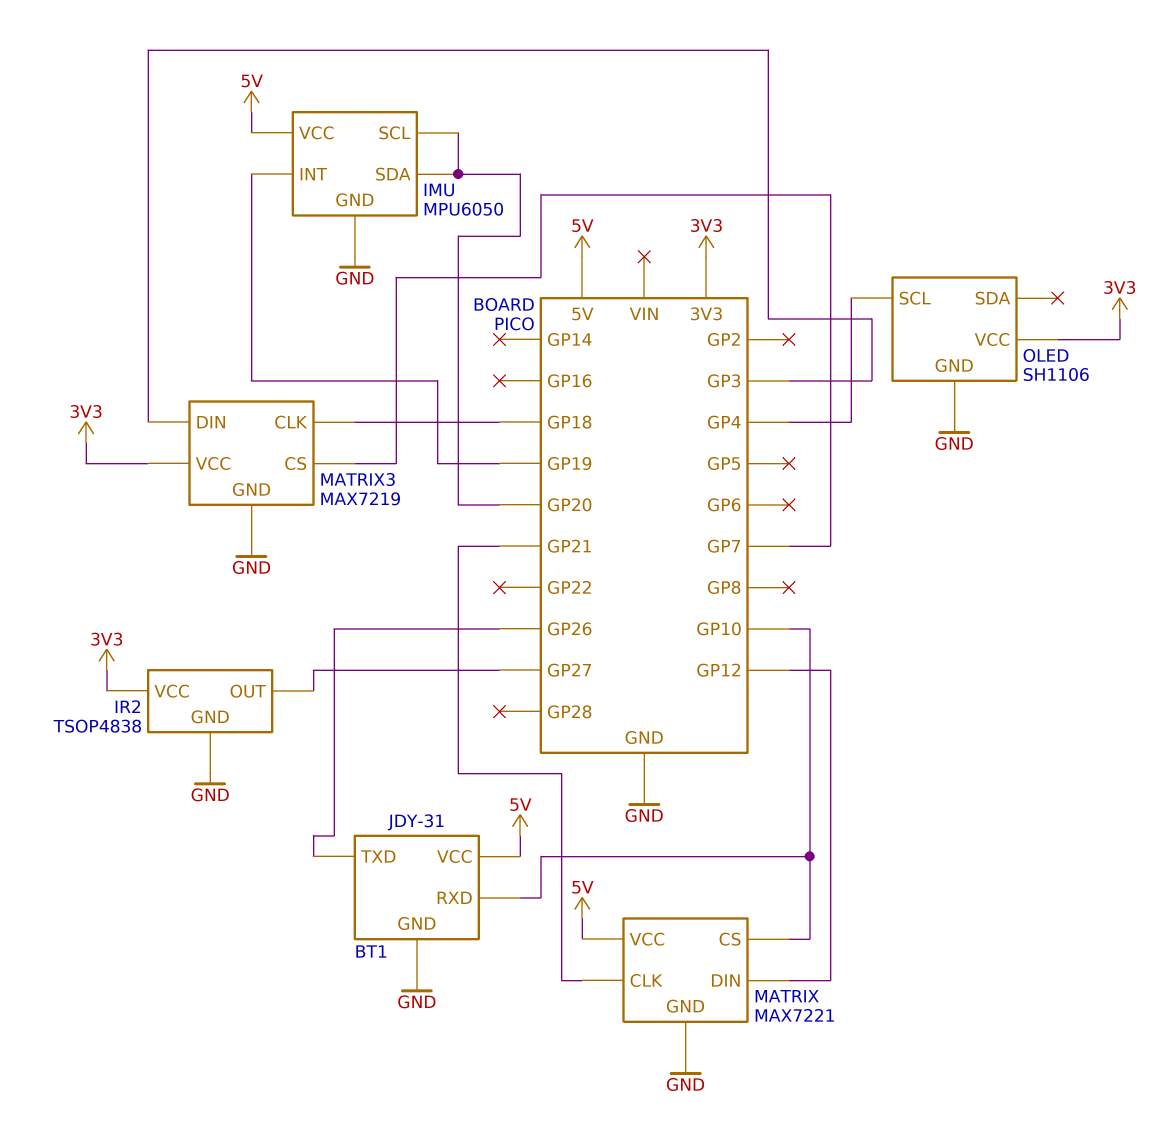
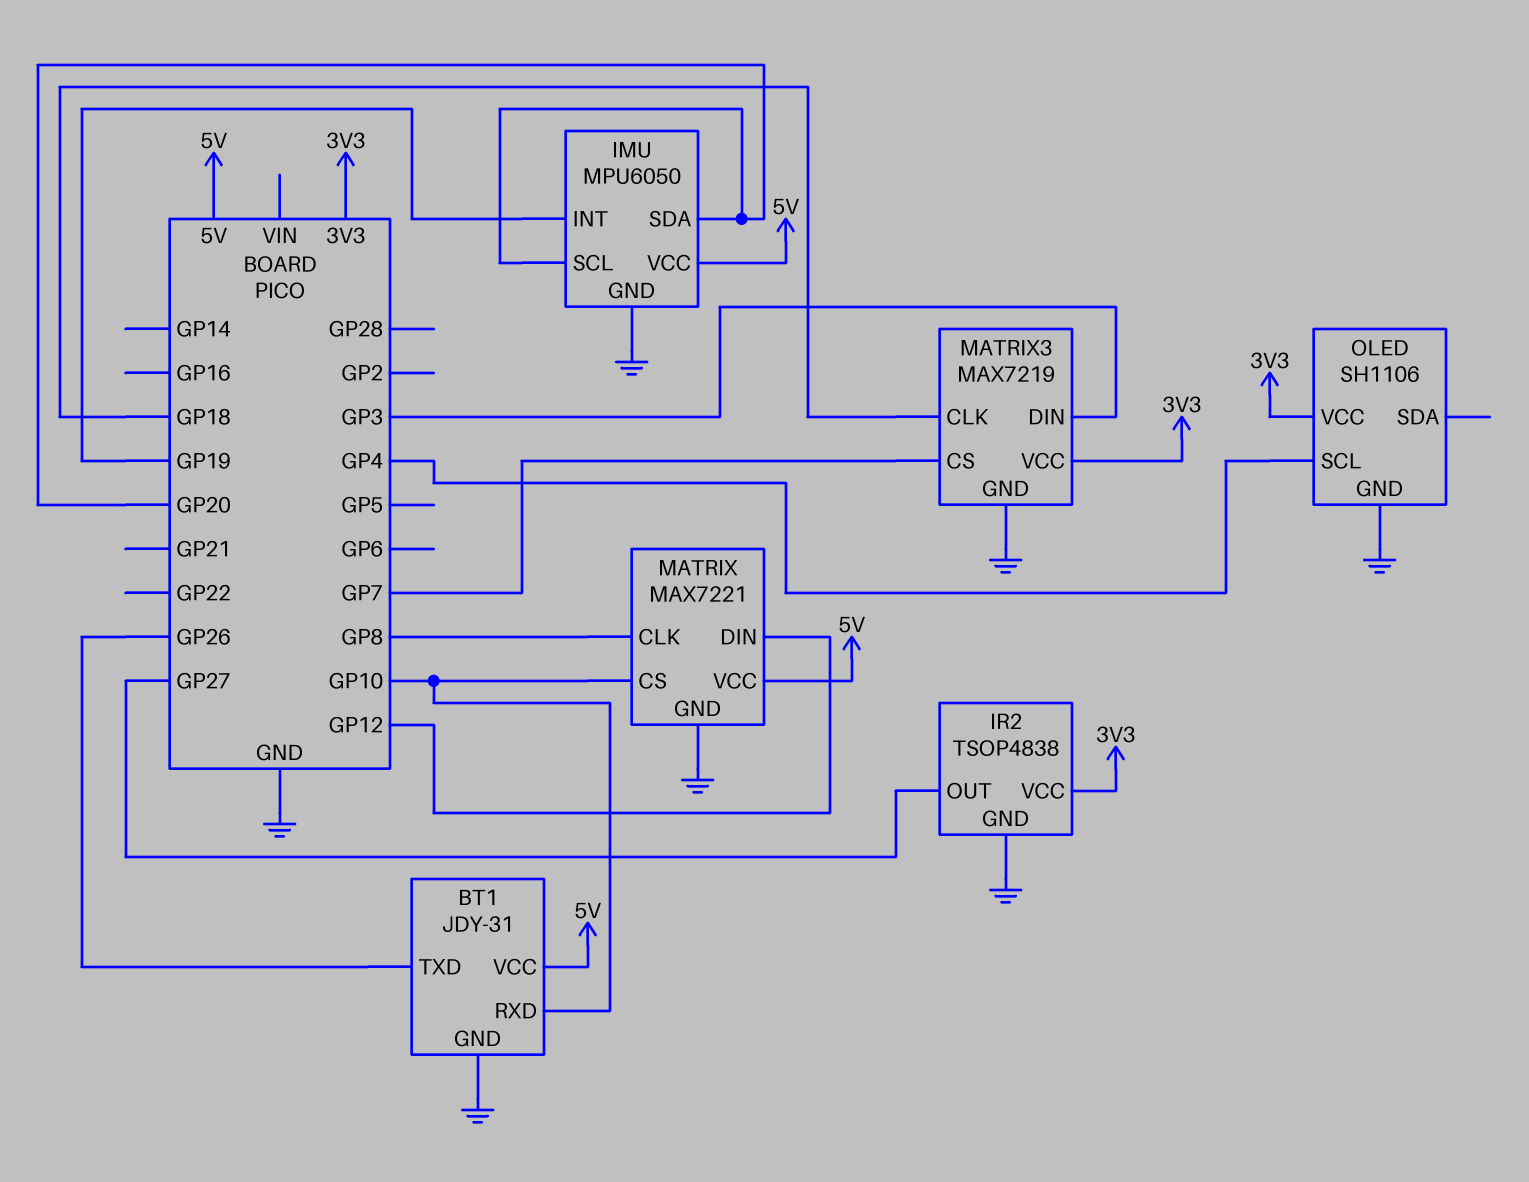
MATRIX pin CLK: GP21 -> GP8

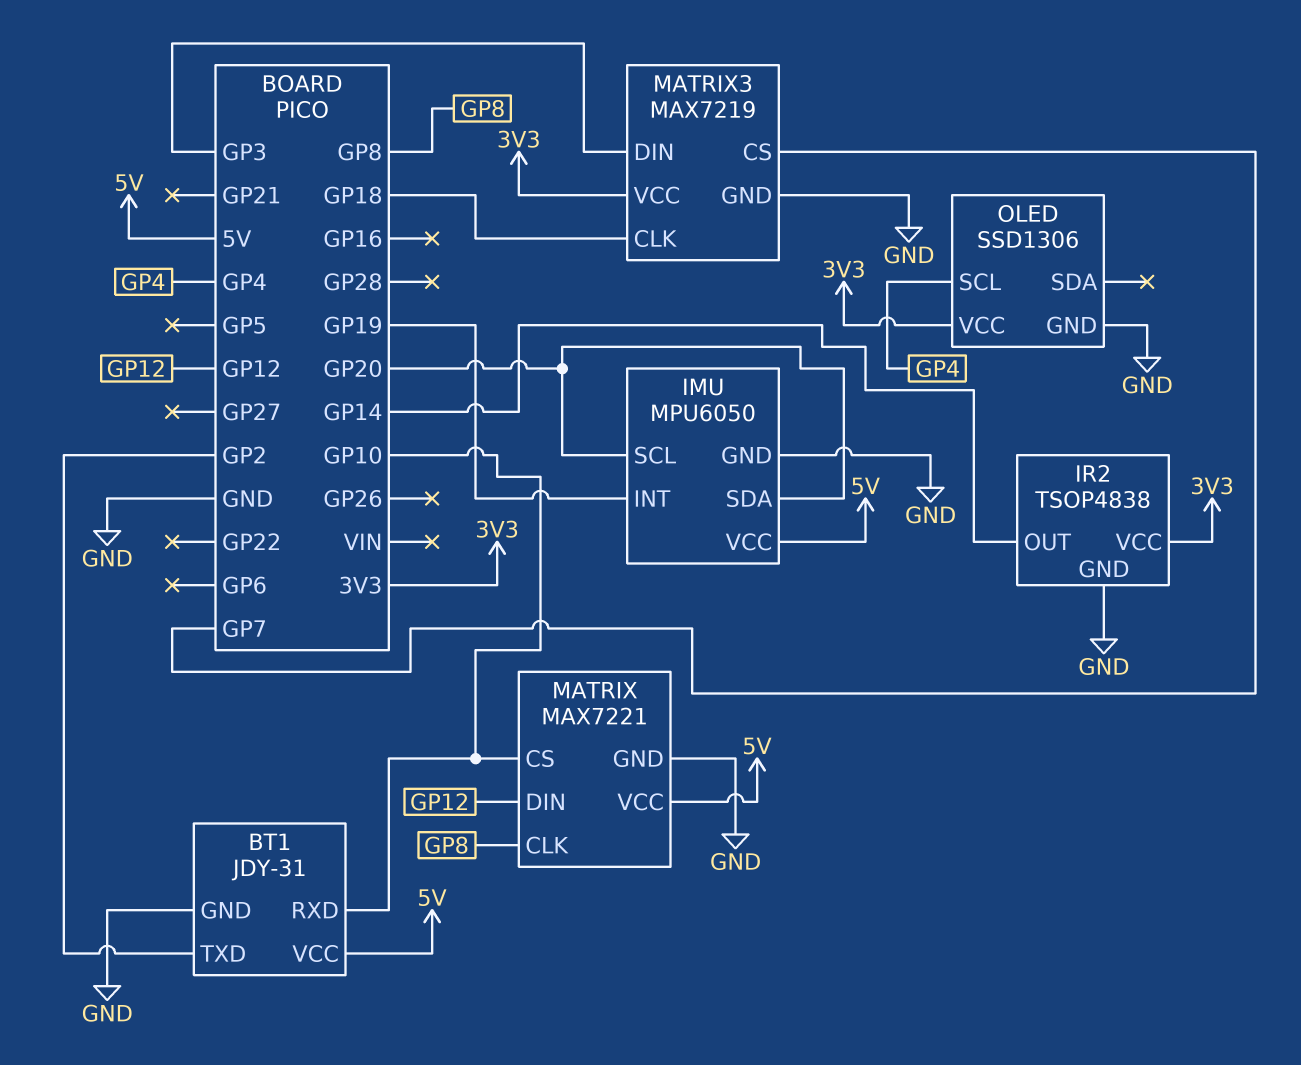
BT1 pin TXD: GP26 -> GP2
IR2 pin OUT: GP27 -> GP14
OLED: SH1106 -> SSD1306

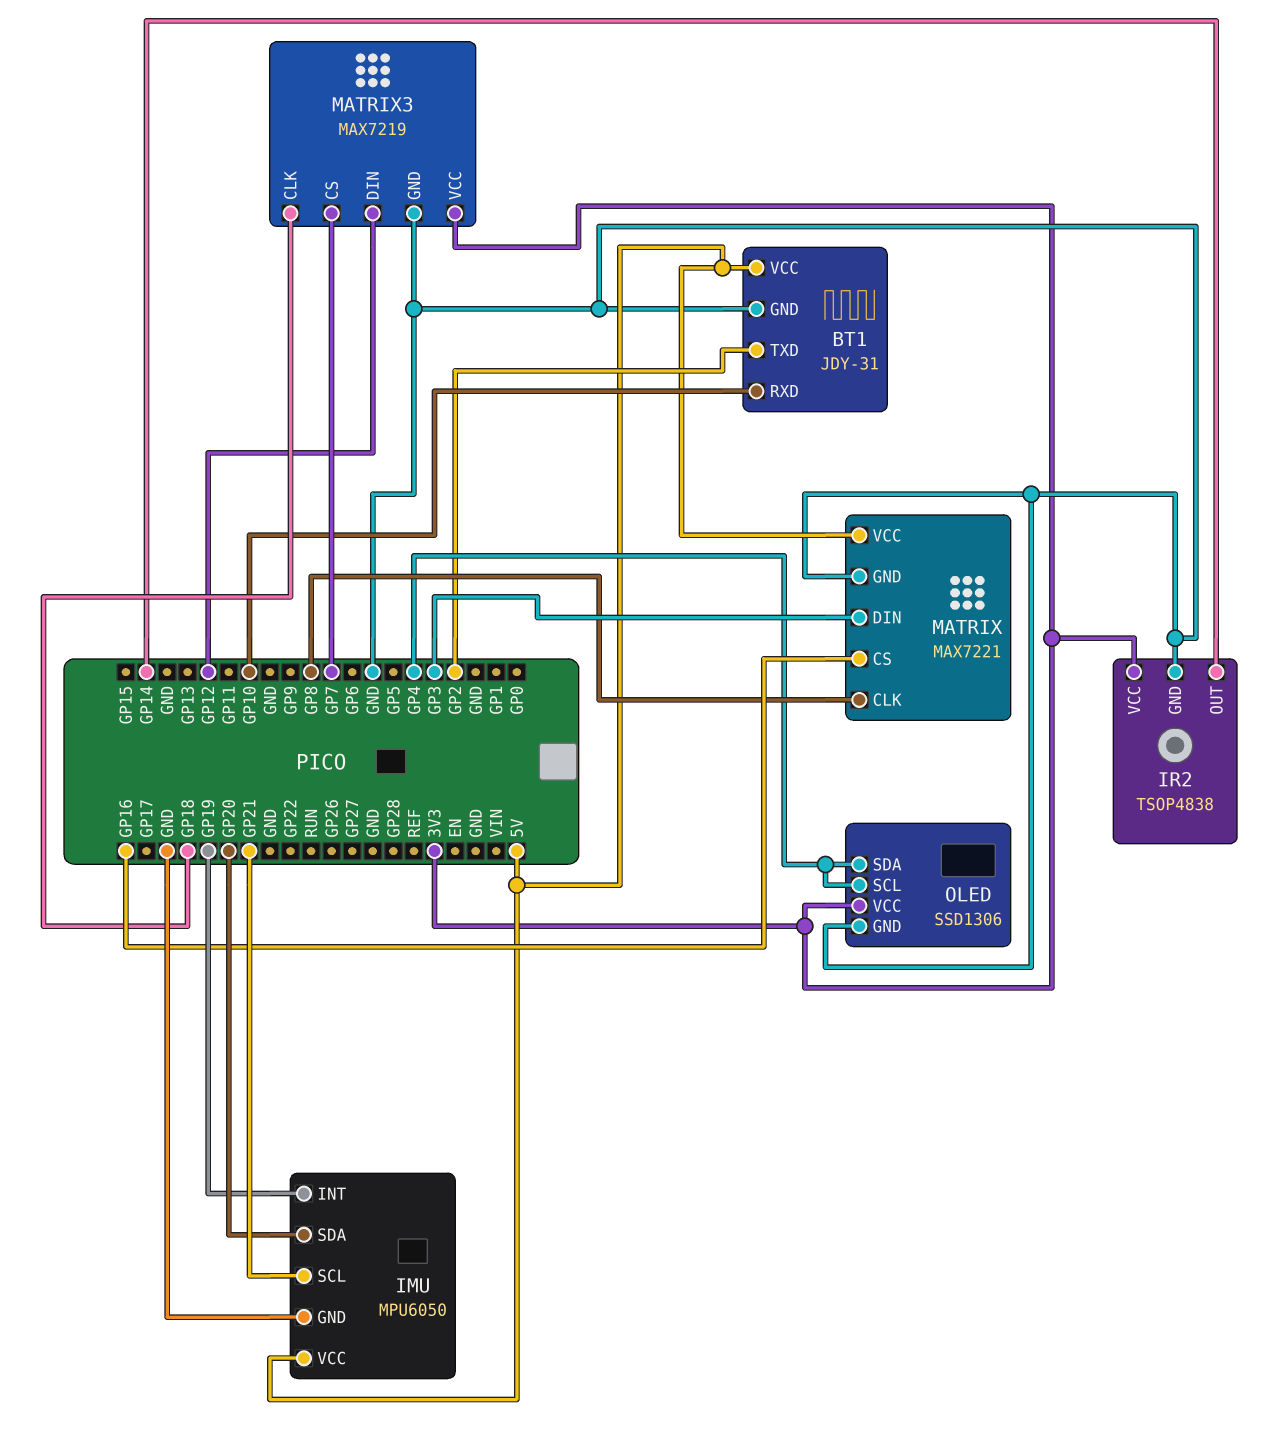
IMU pin SCL: GP20 -> GP21
MATRIX pin CS: GP10 -> GP16
MATRIX pin DIN: GP12 -> GP3
MATRIX3 pin DIN: GP3 -> GP12
OLED pin SDA: none -> GP4

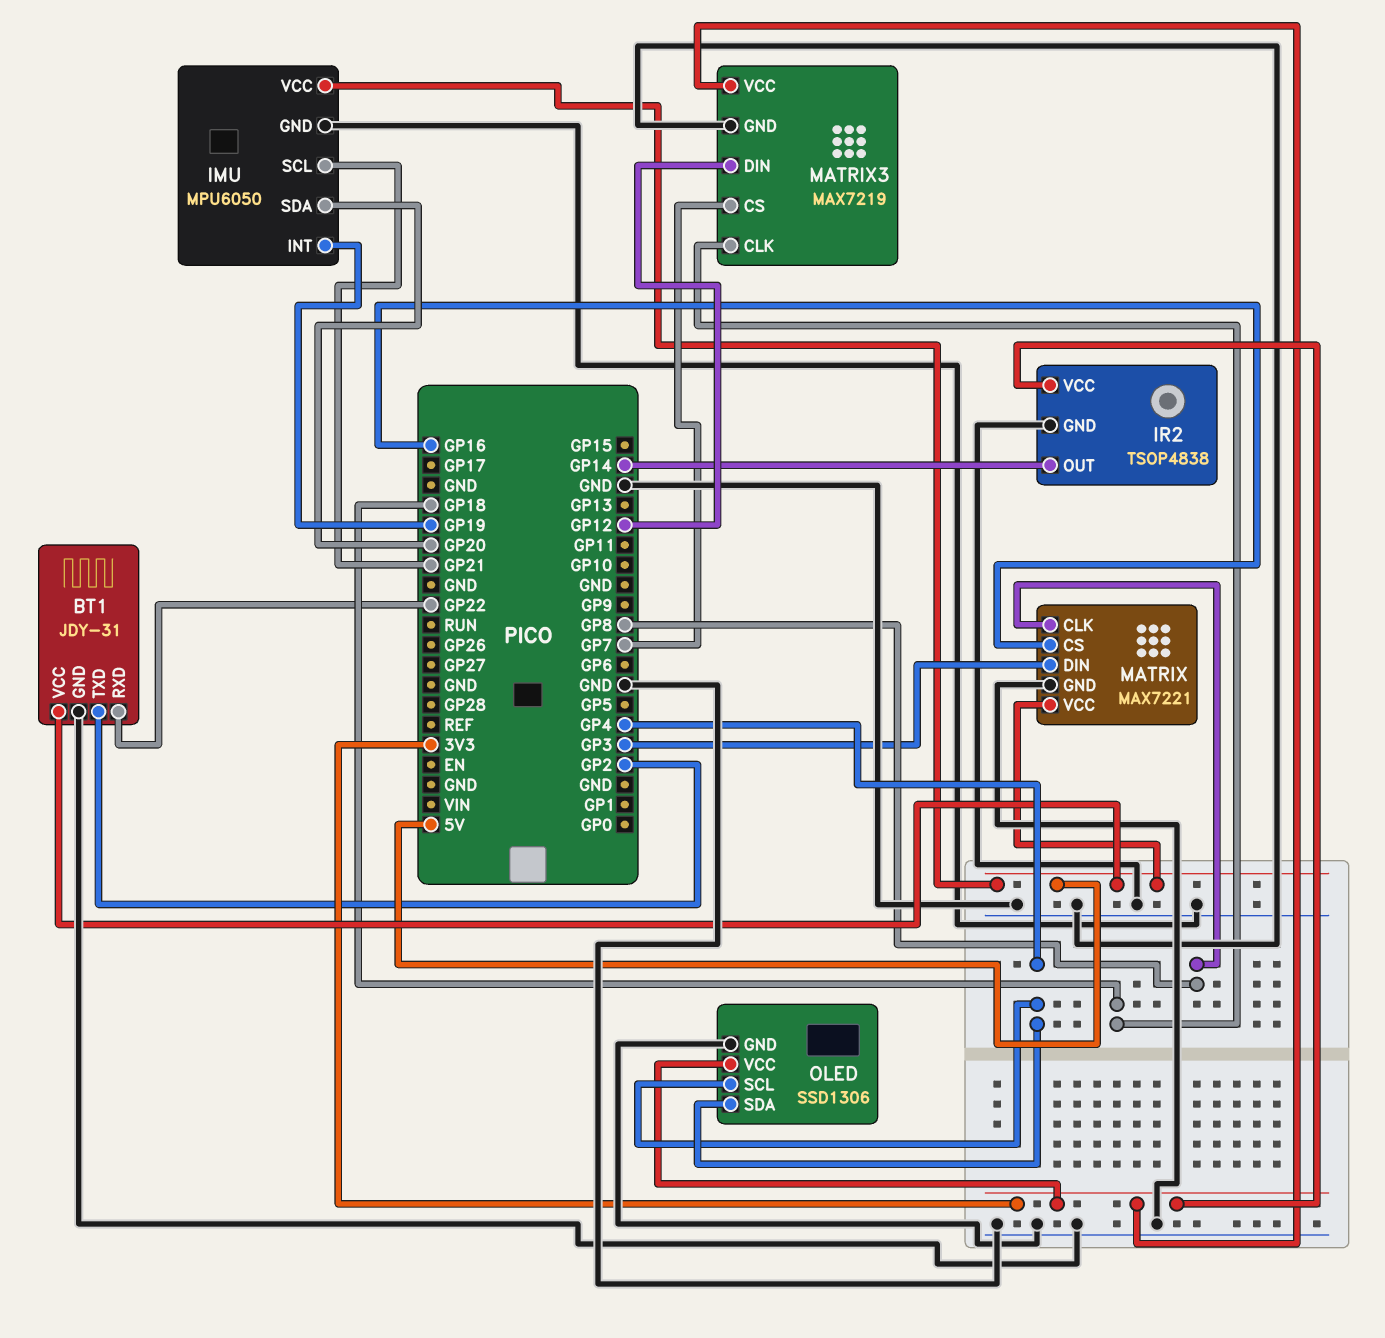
BT1 pin RXD: GP10 -> GP22

